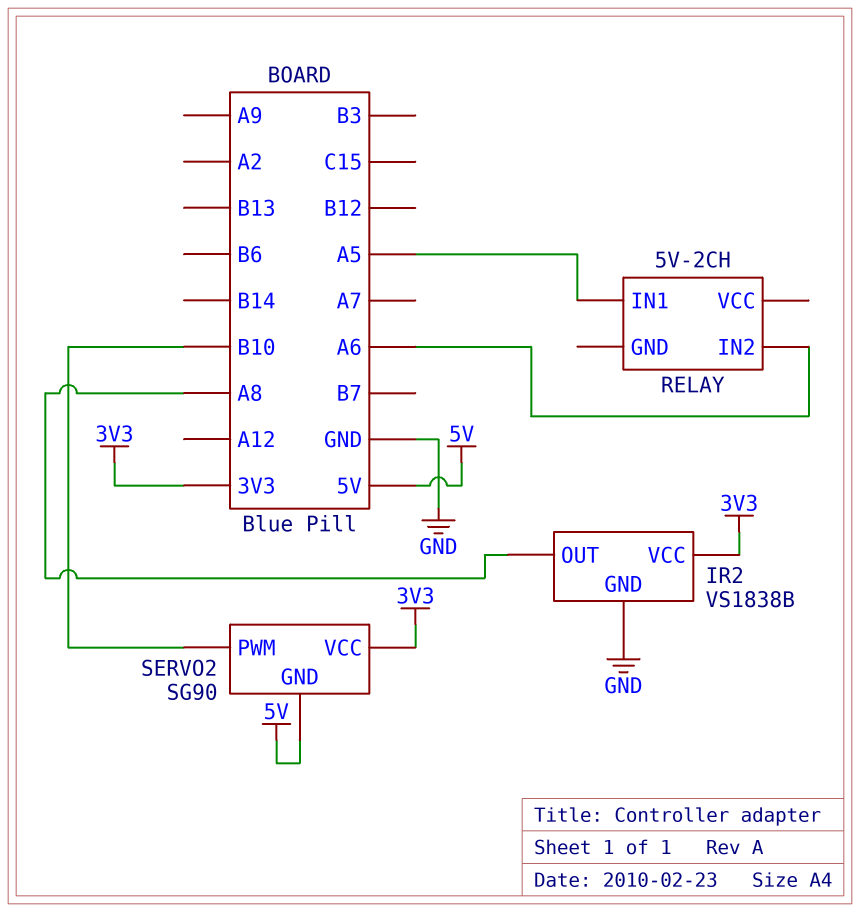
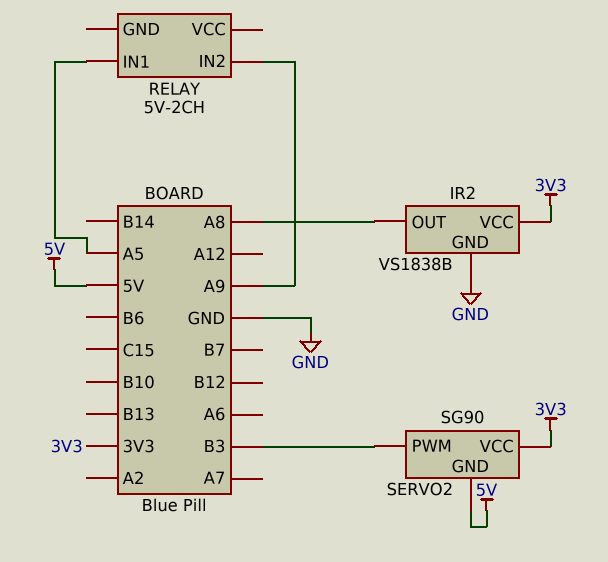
RELAY pin IN2: A6 -> A9
SERVO2 pin PWM: B10 -> B3

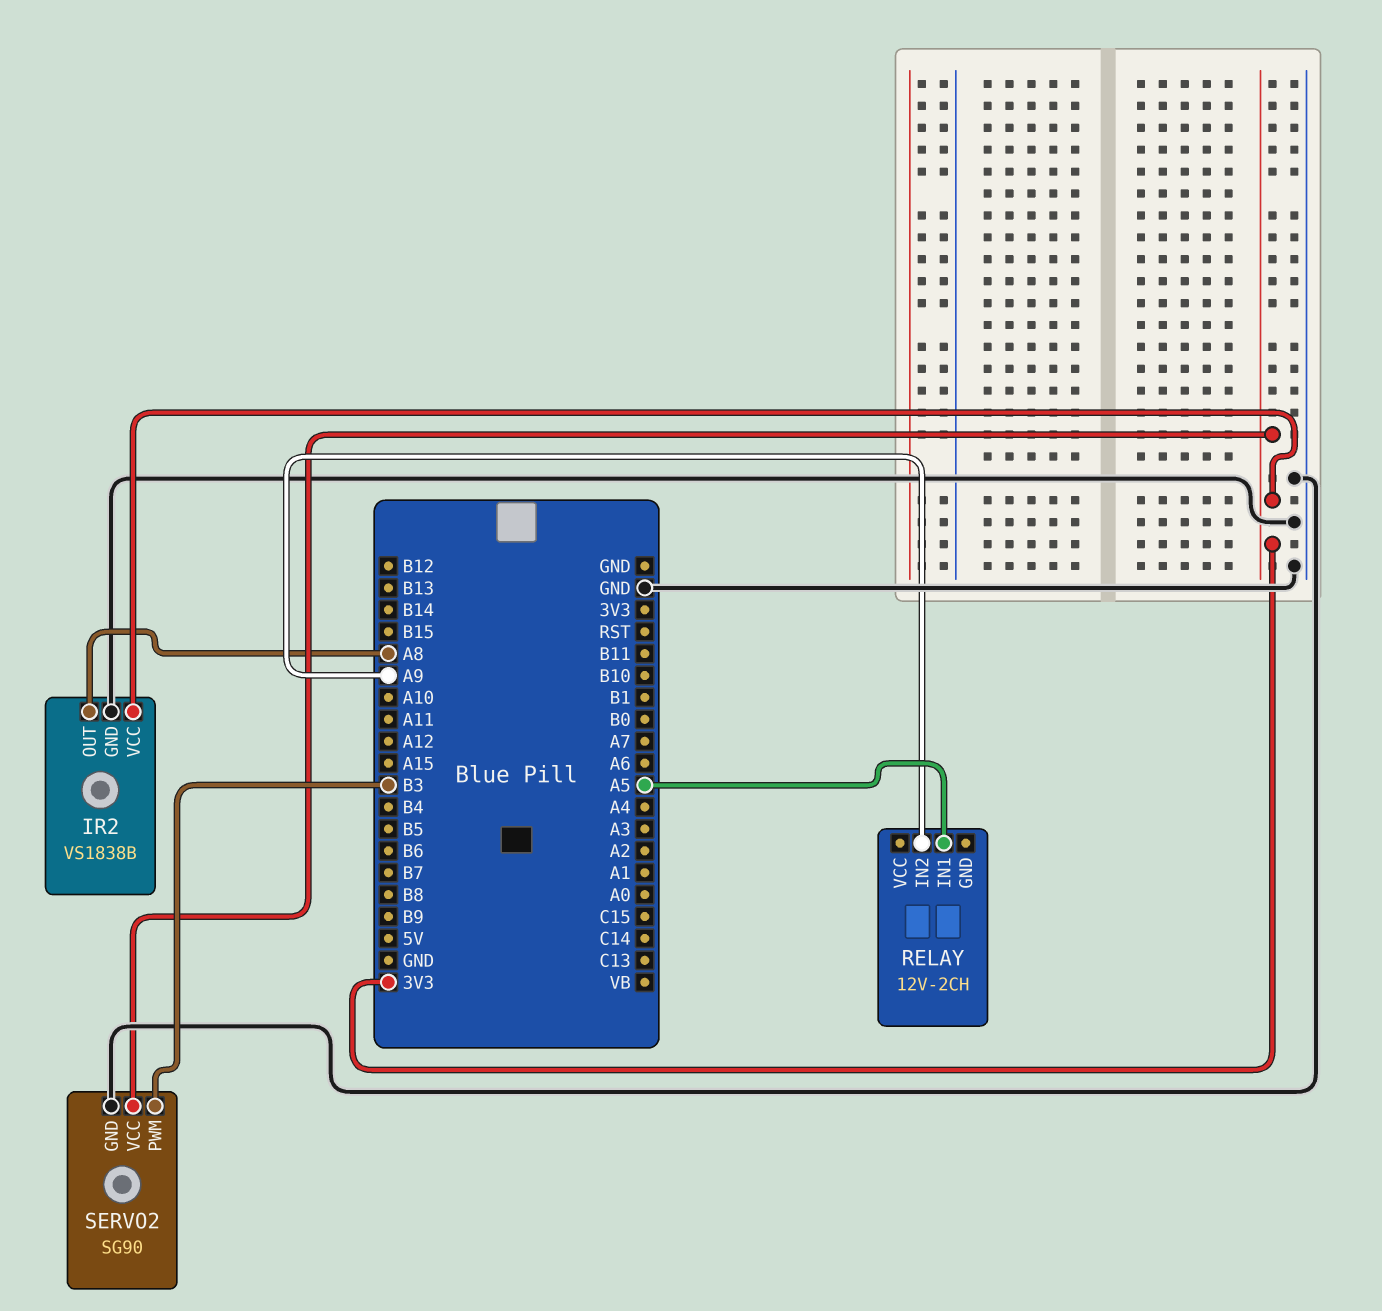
RELAY: 5V-2CH -> 12V-2CH
SERVO2 pin GND: 5V -> GND

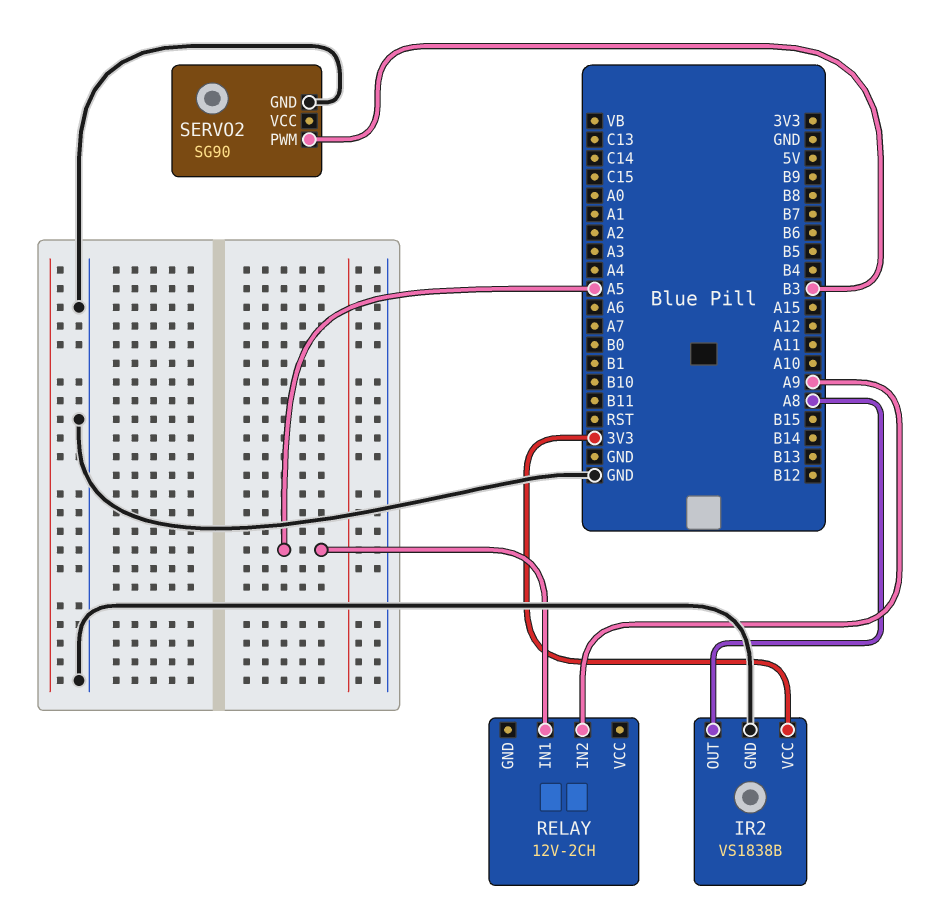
SERVO2 pin VCC: 3V3 -> none

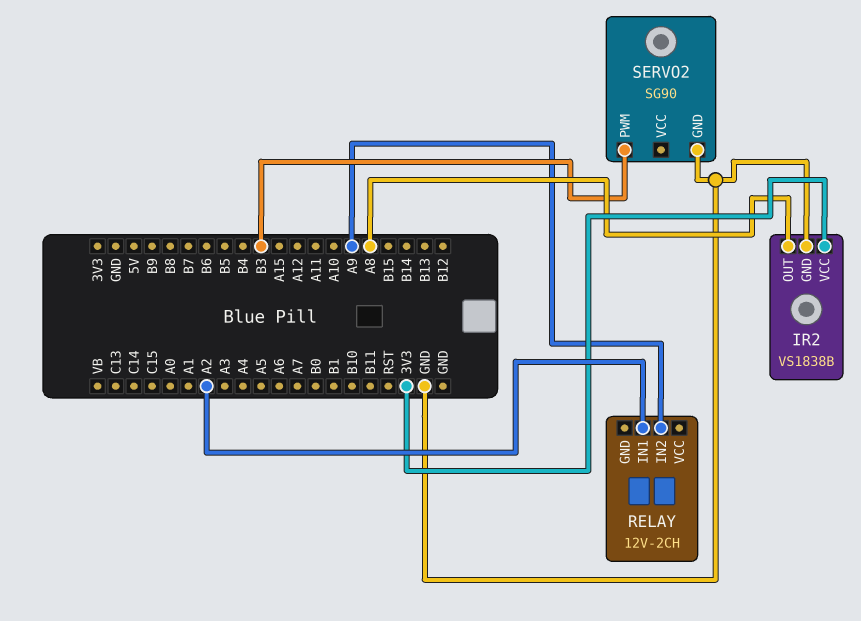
RELAY pin IN1: A5 -> A2

